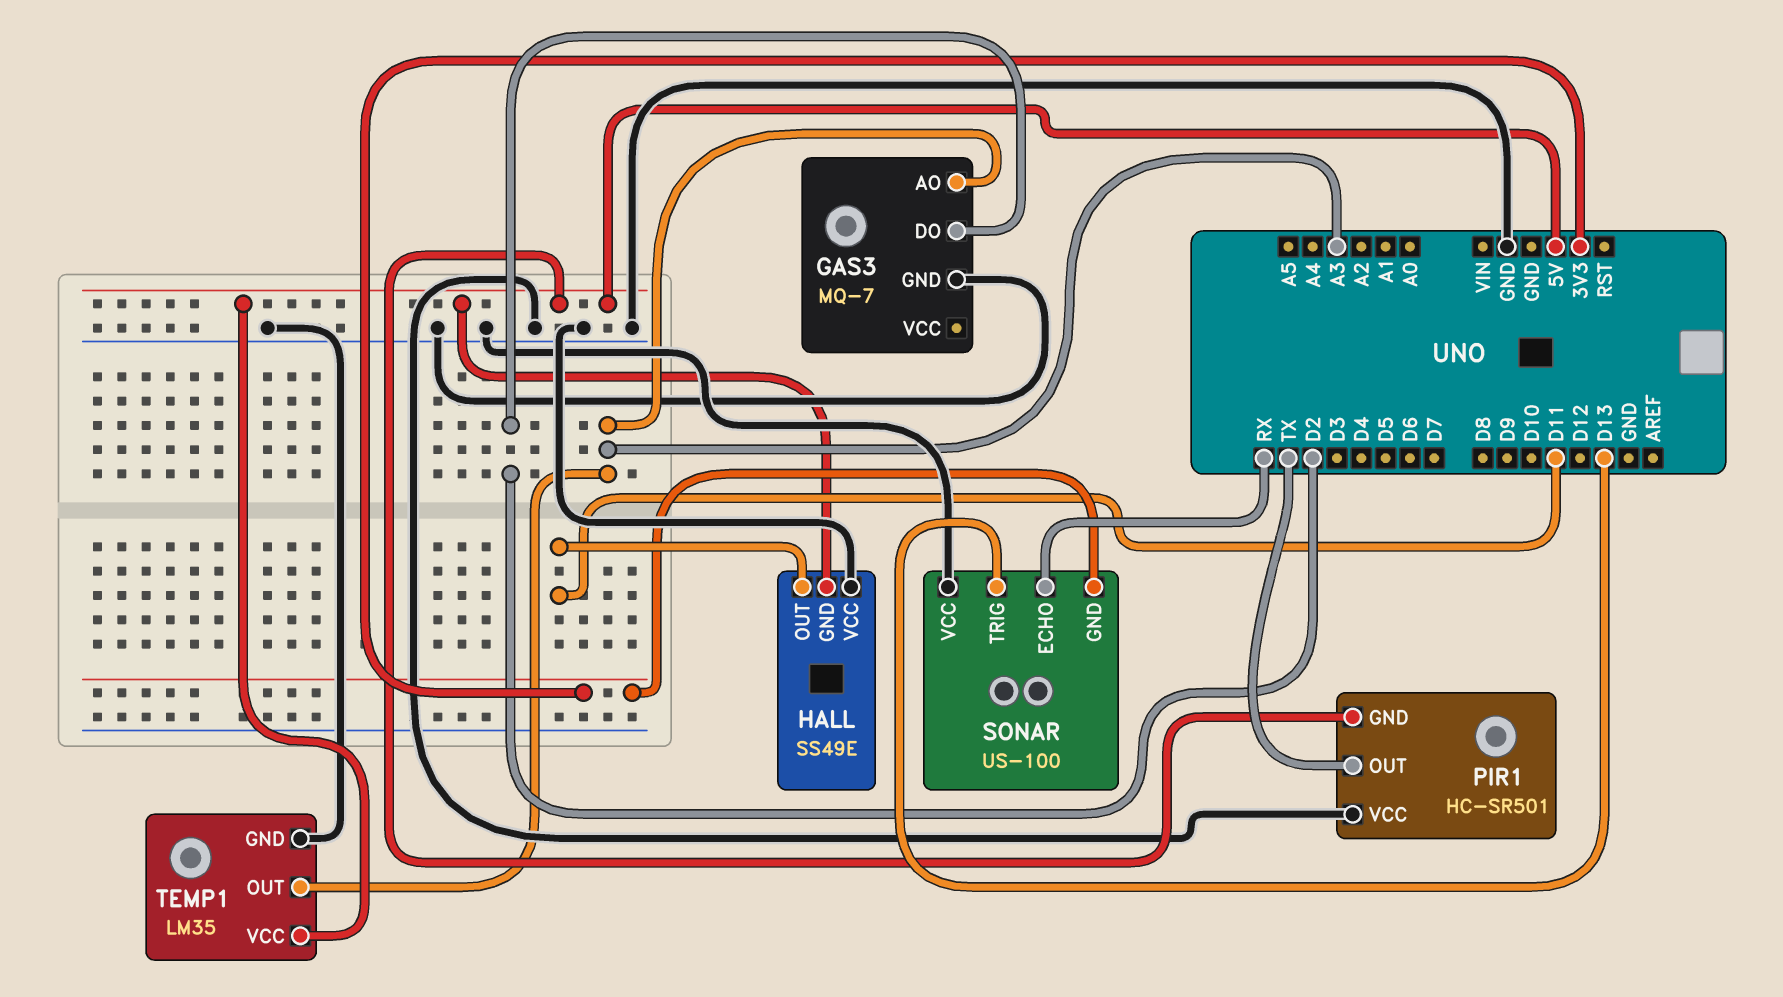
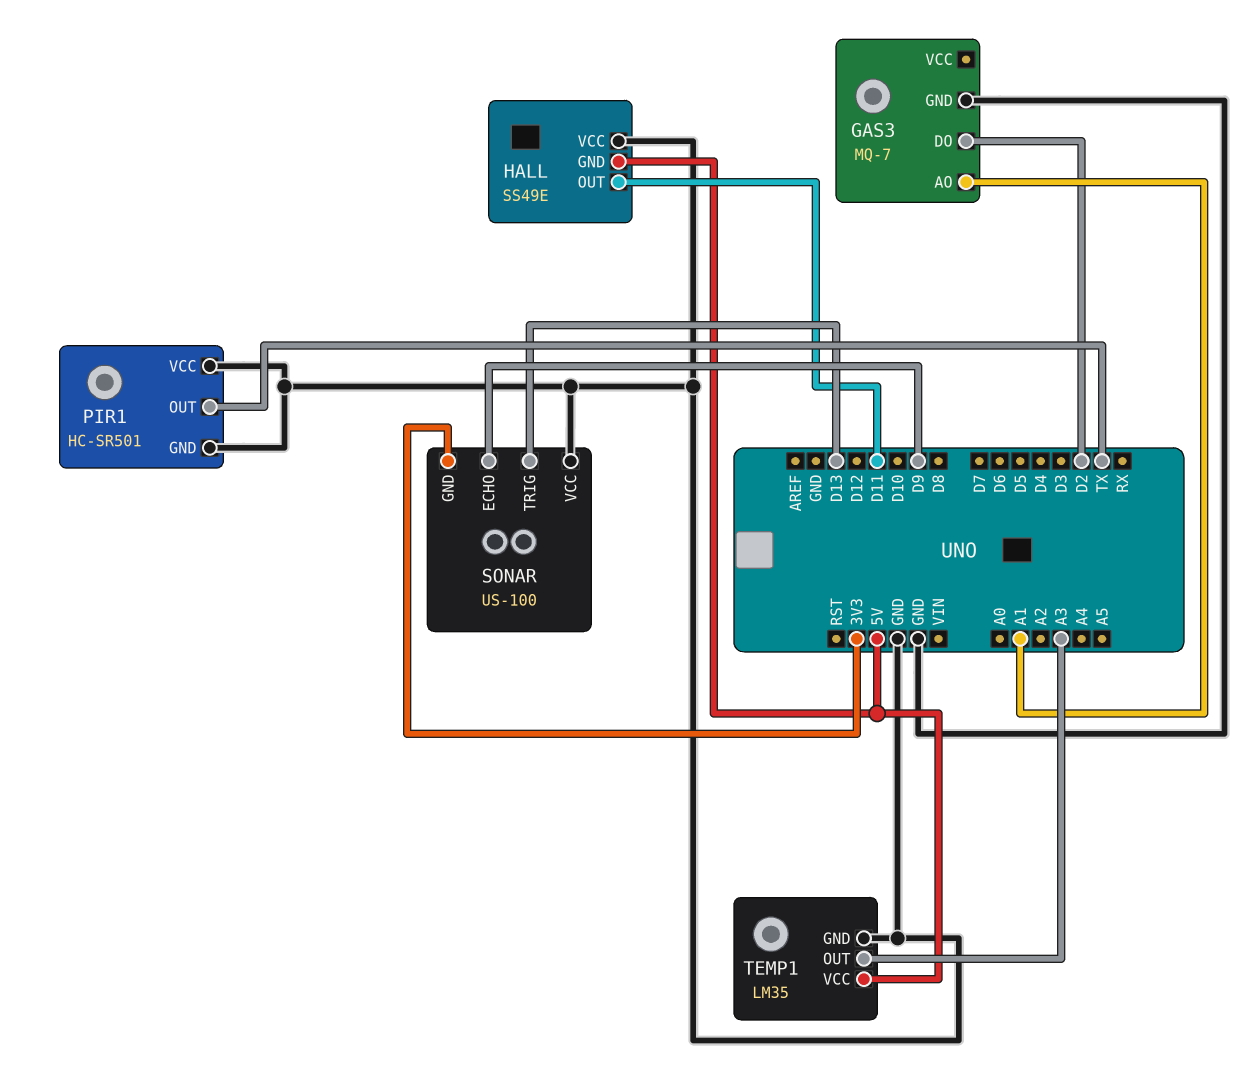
GAS3 pin AO: A3 -> A1
PIR1 pin GND: 5V -> GND
SONAR pin ECHO: RX -> D9

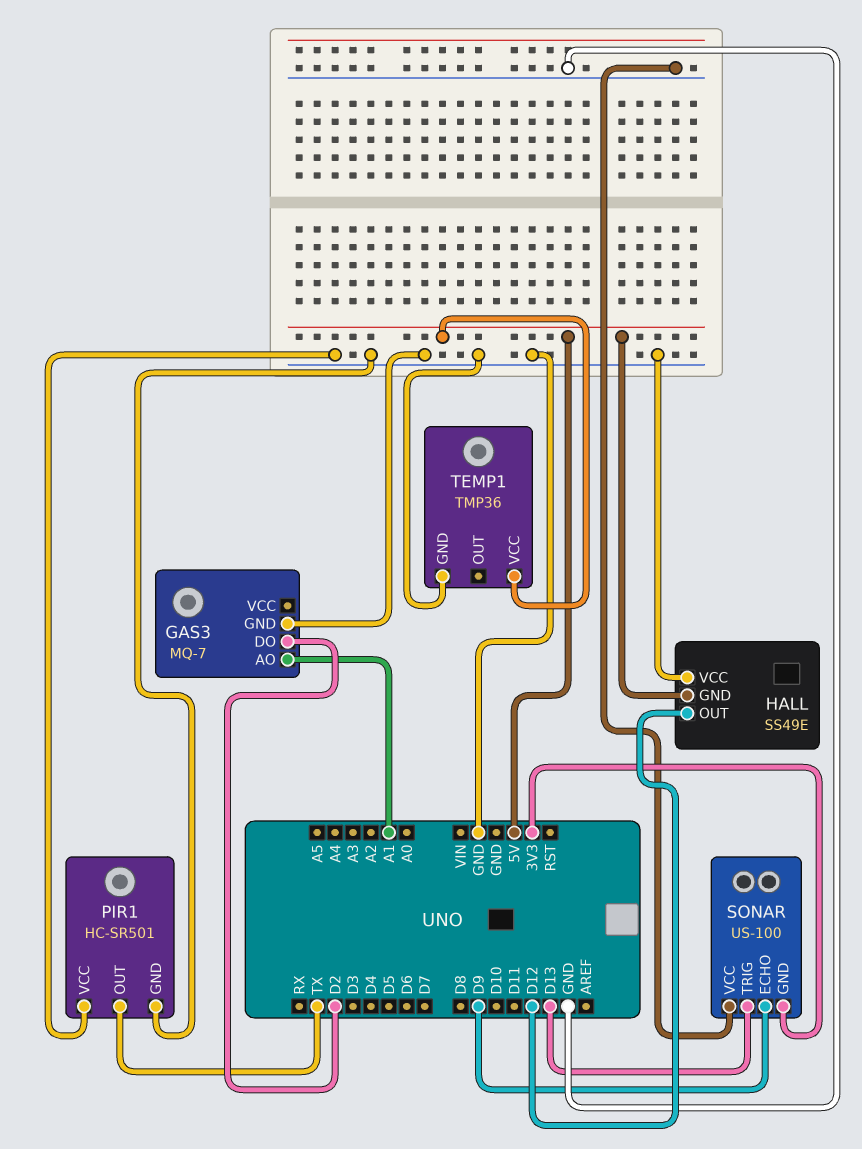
HALL pin OUT: D11 -> D12
TEMP1: LM35 -> TMP36
TEMP1 pin OUT: A3 -> none

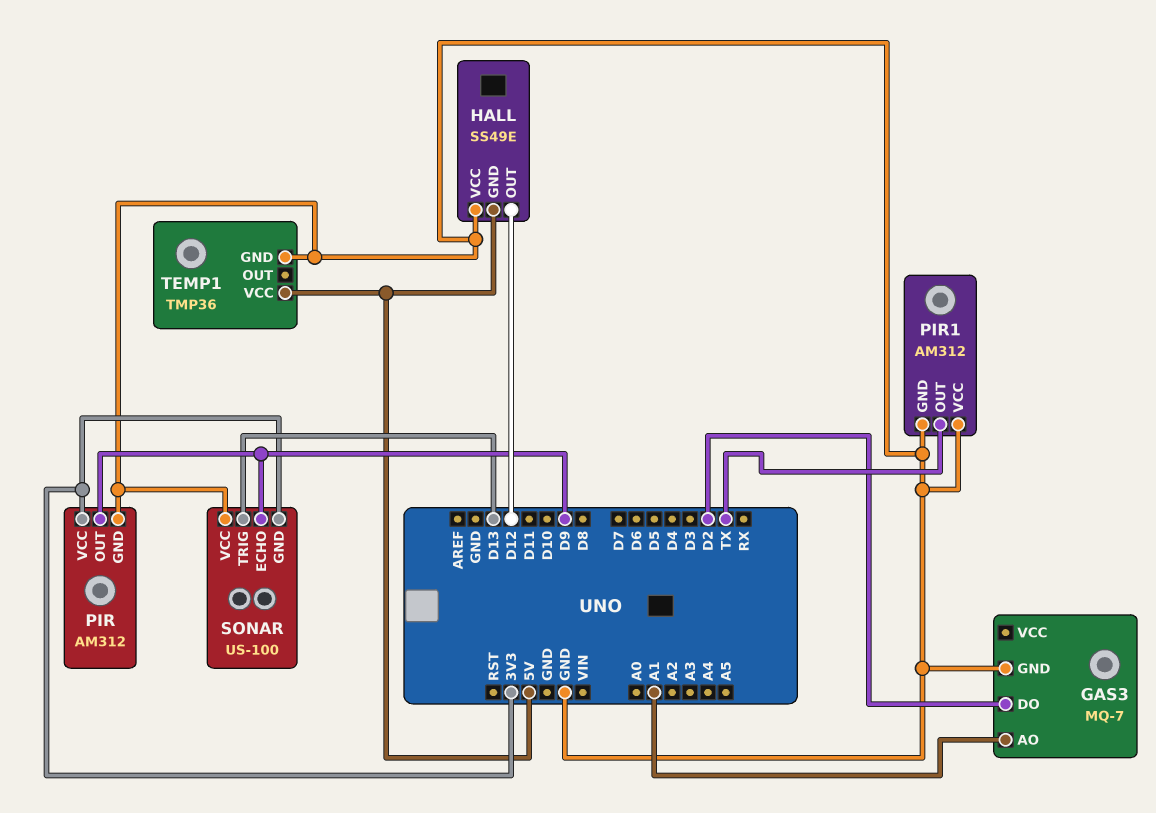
PIR: none -> AM312
PIR pin GND: none -> GND
PIR pin OUT: none -> D9
PIR pin VCC: none -> 3V3
PIR1: HC-SR501 -> AM312

